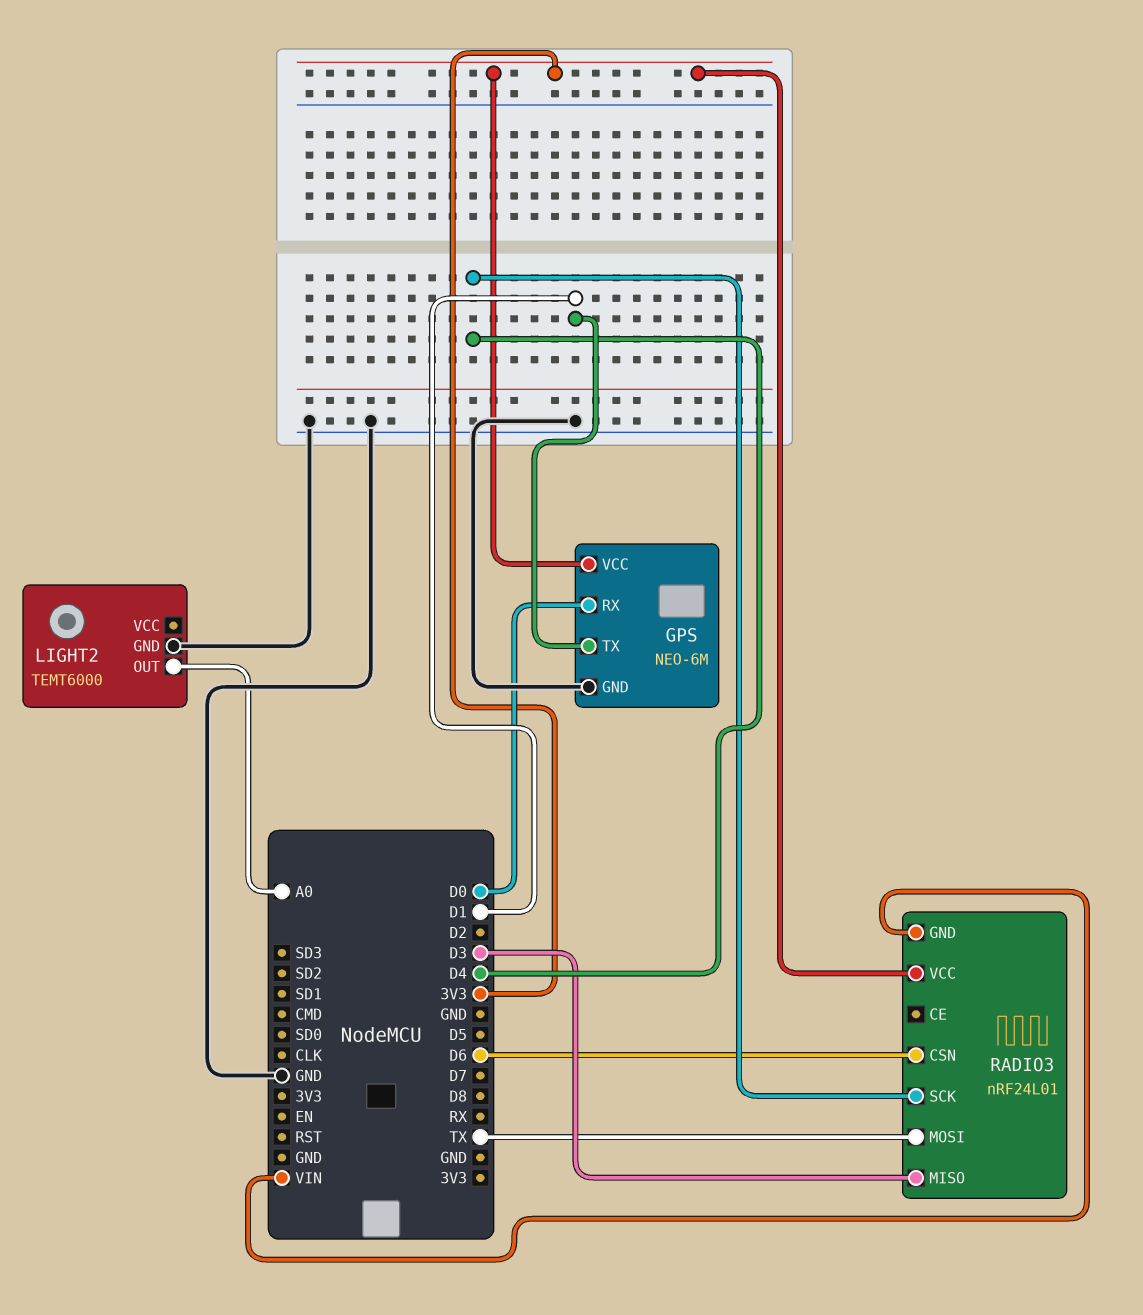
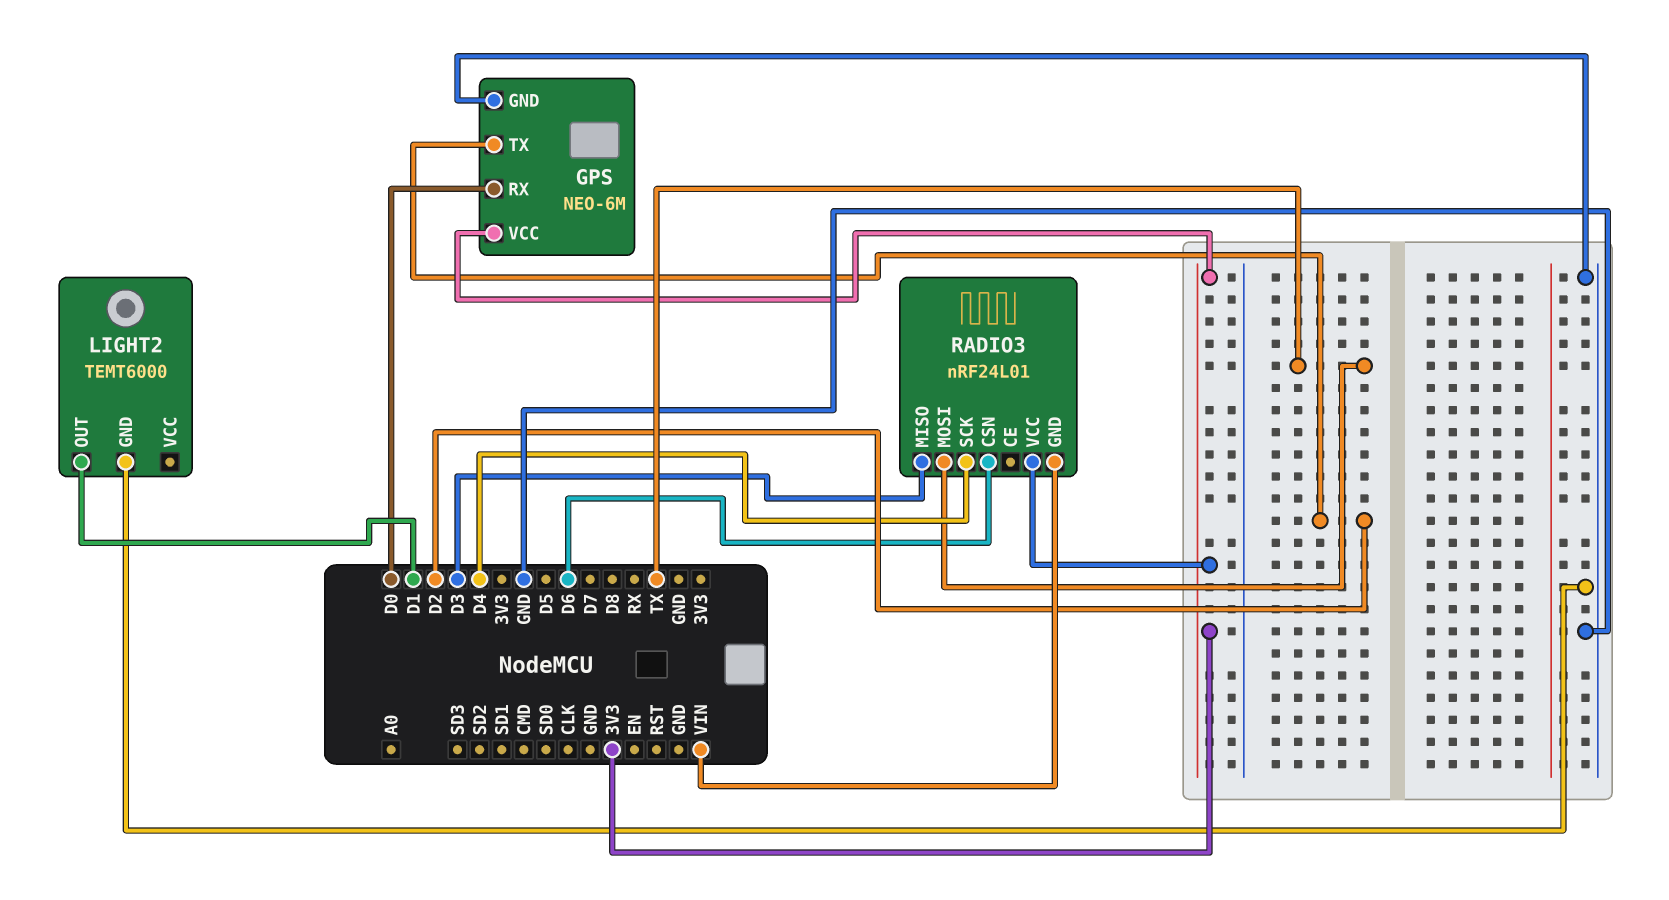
GPS pin TX: D1 -> D2
LIGHT2 pin OUT: A0 -> D1

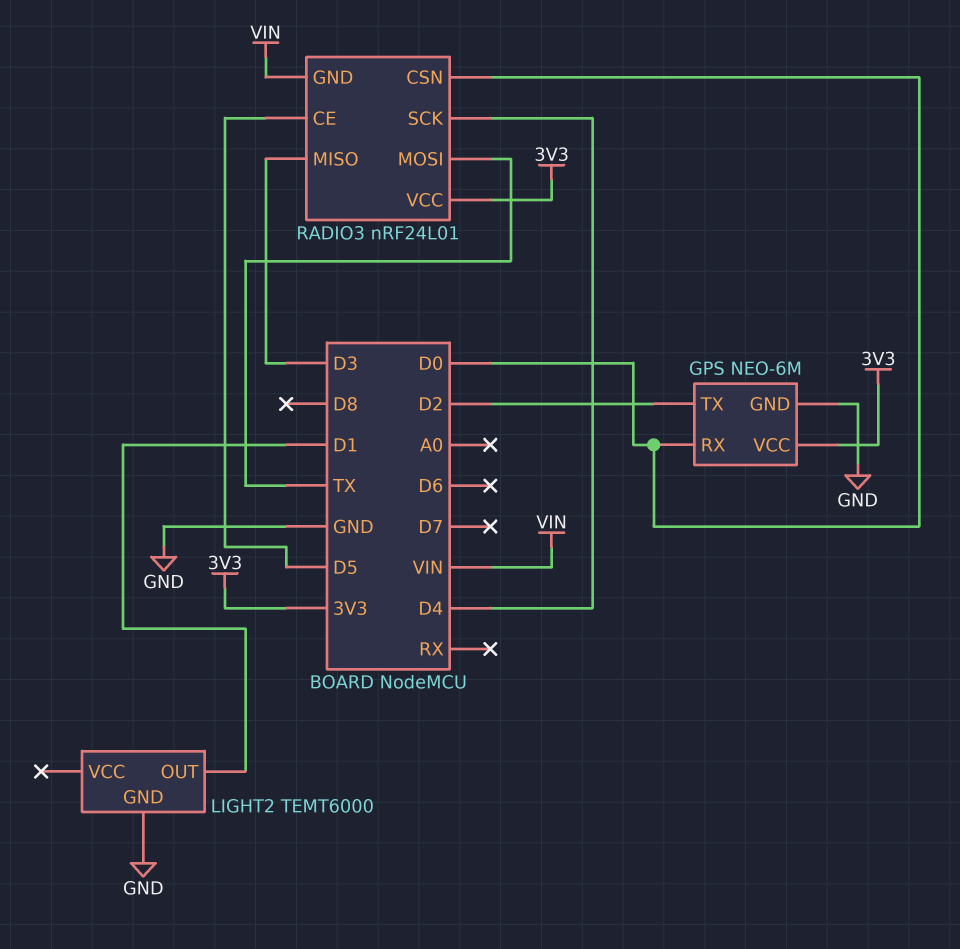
RADIO3 pin CE: none -> D5
RADIO3 pin CSN: D6 -> D0

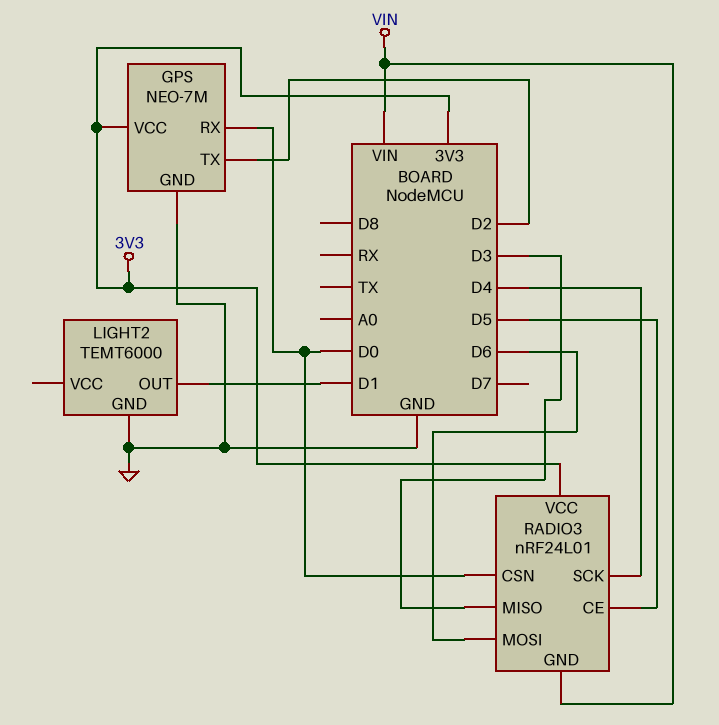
GPS: NEO-6M -> NEO-7M
RADIO3 pin MOSI: TX -> D6

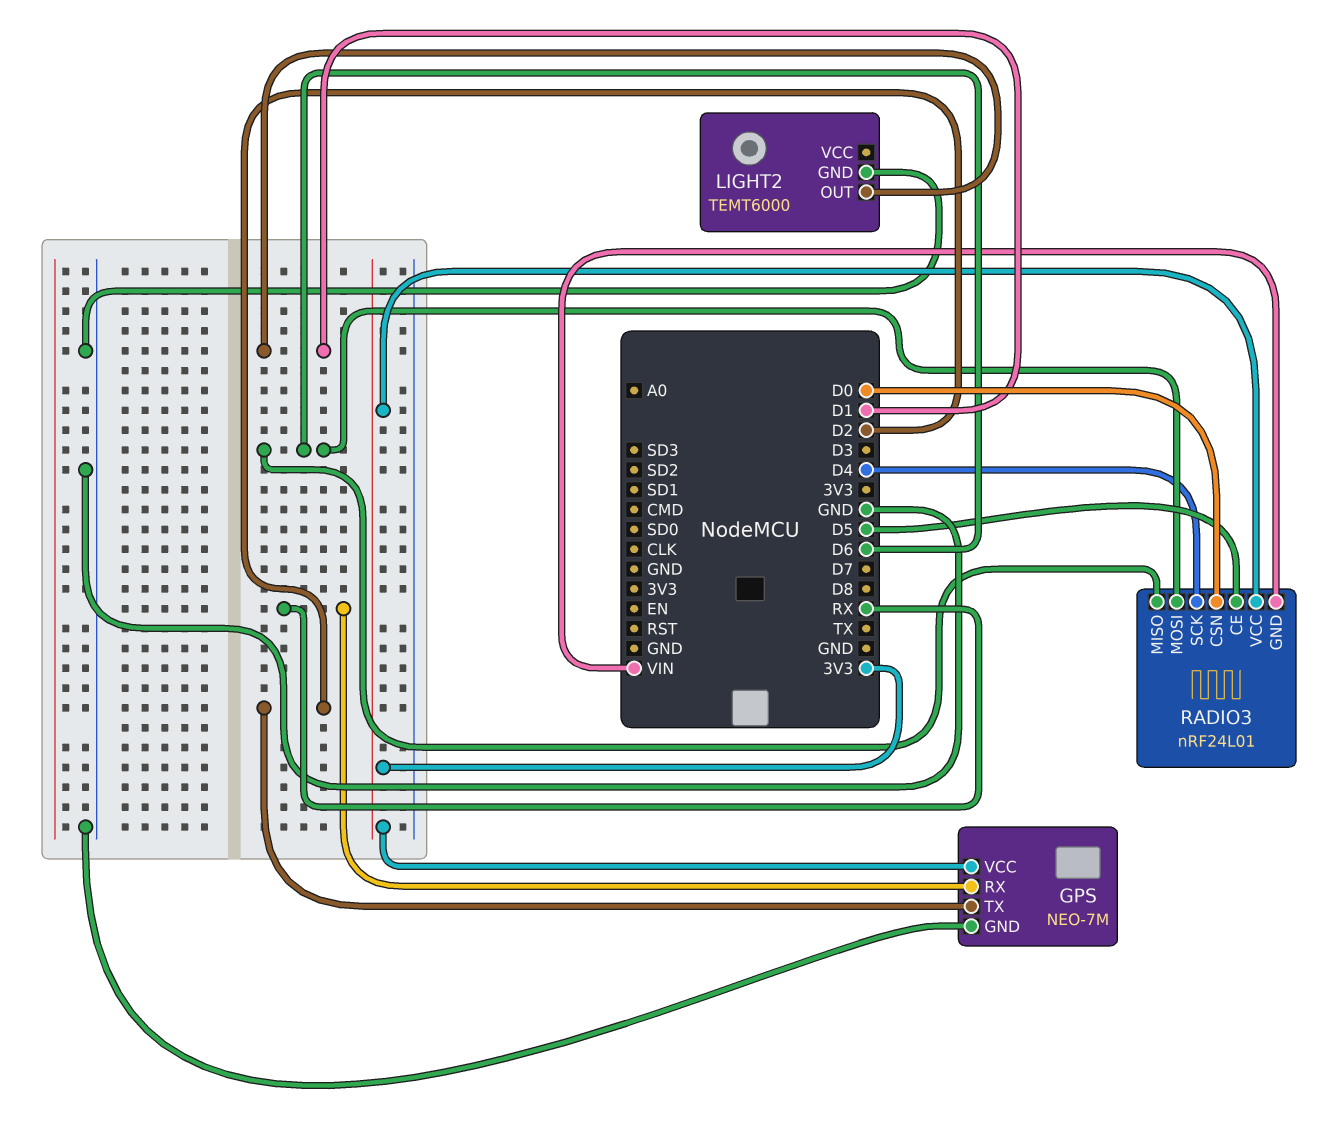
GPS pin RX: D0 -> RX
RADIO3 pin MISO: D3 -> D6

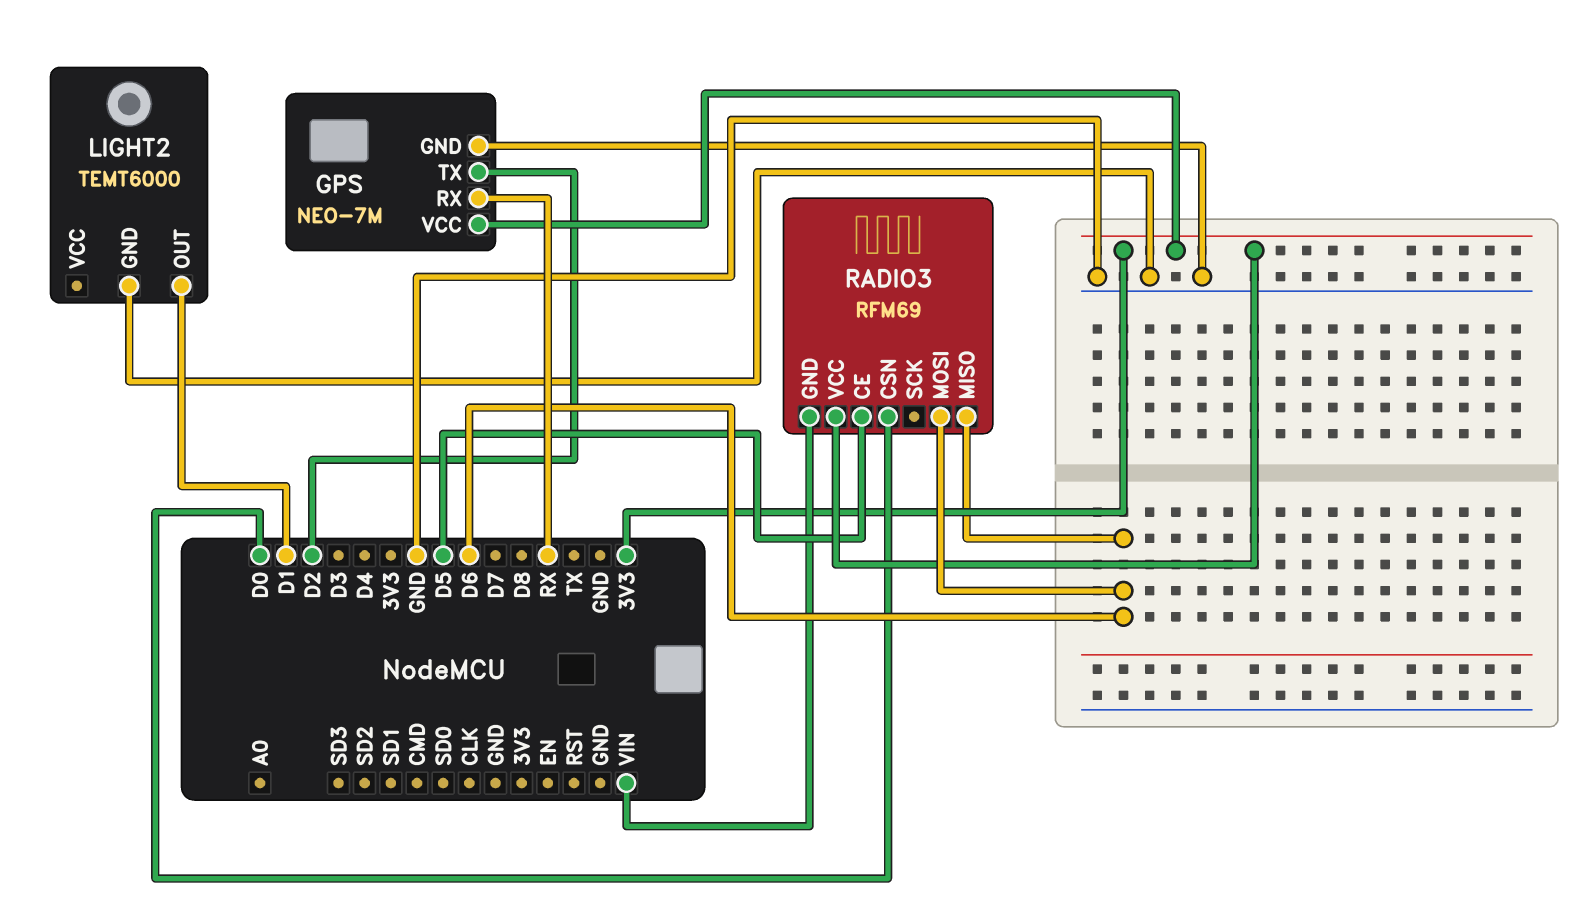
RADIO3: nRF24L01 -> RFM69
RADIO3 pin SCK: D4 -> none

